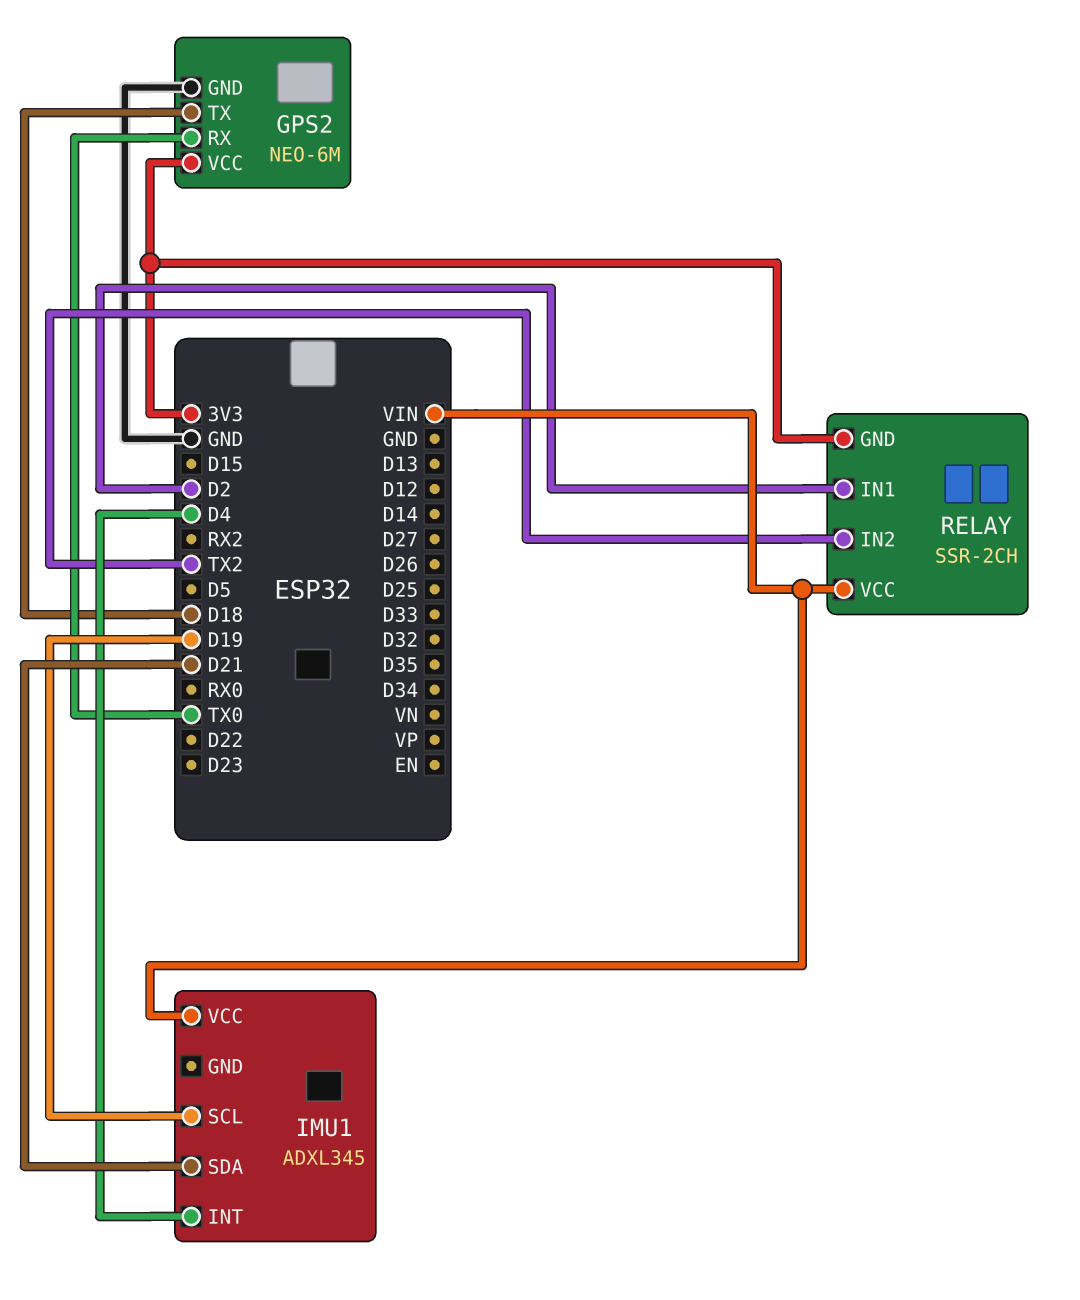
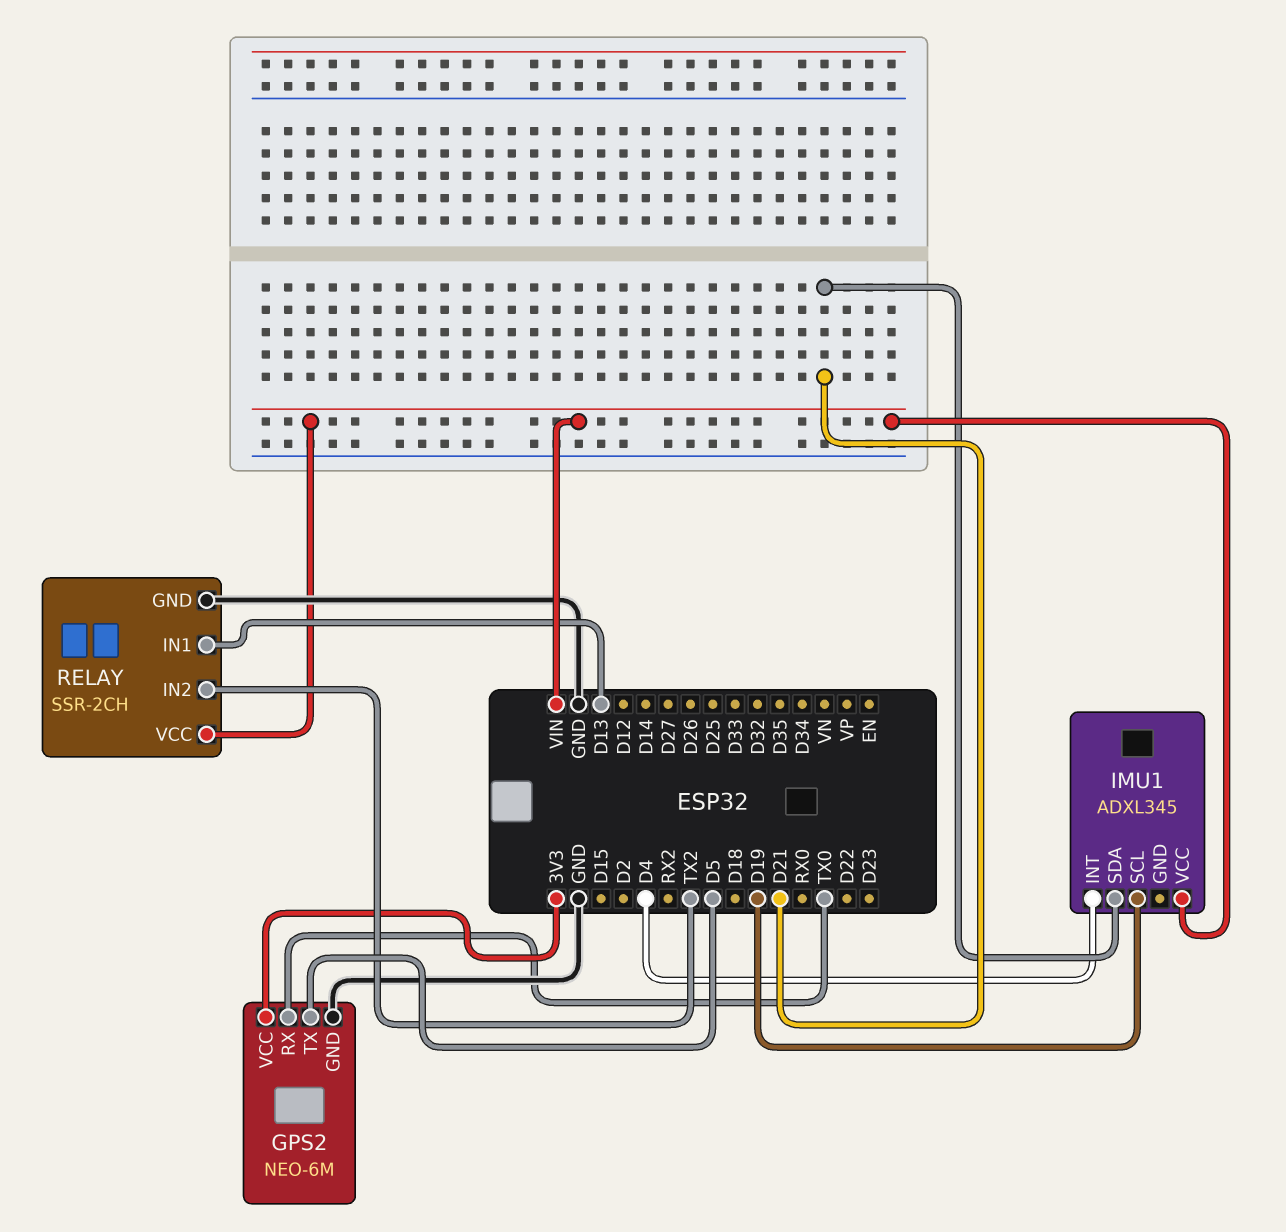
GPS2 pin TX: D18 -> D5
RELAY pin GND: 3V3 -> GND
RELAY pin IN1: D2 -> D13

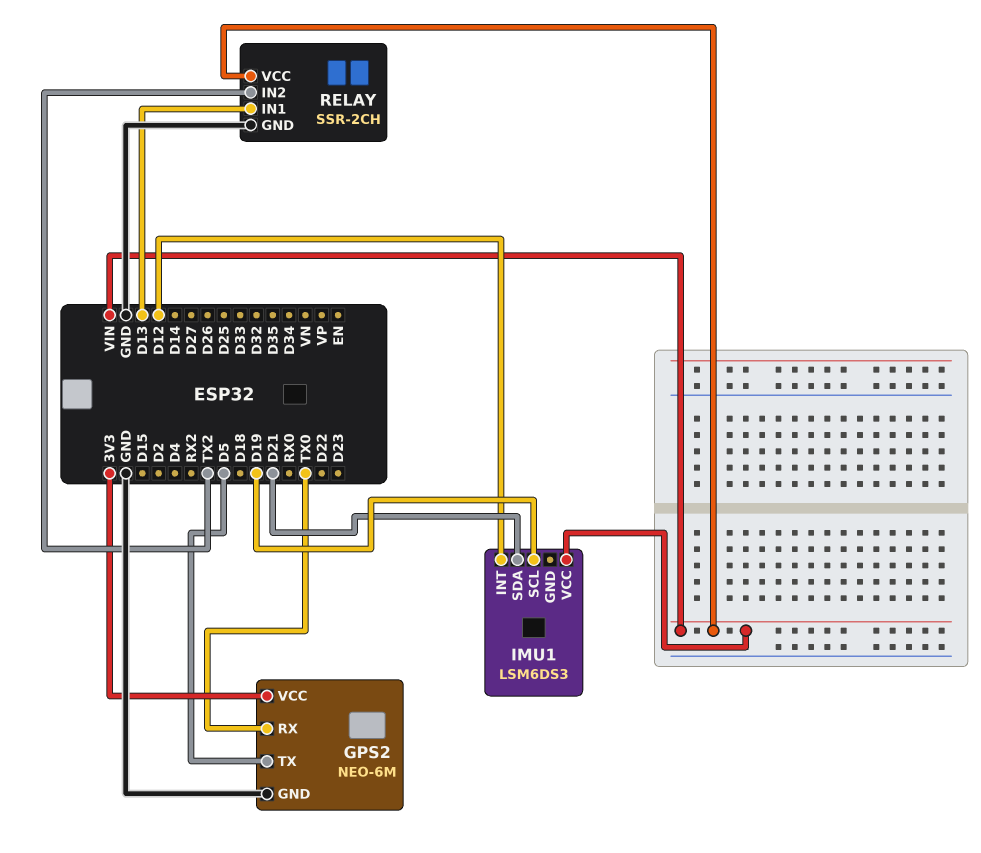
IMU1: ADXL345 -> LSM6DS3
IMU1 pin INT: D4 -> D12

